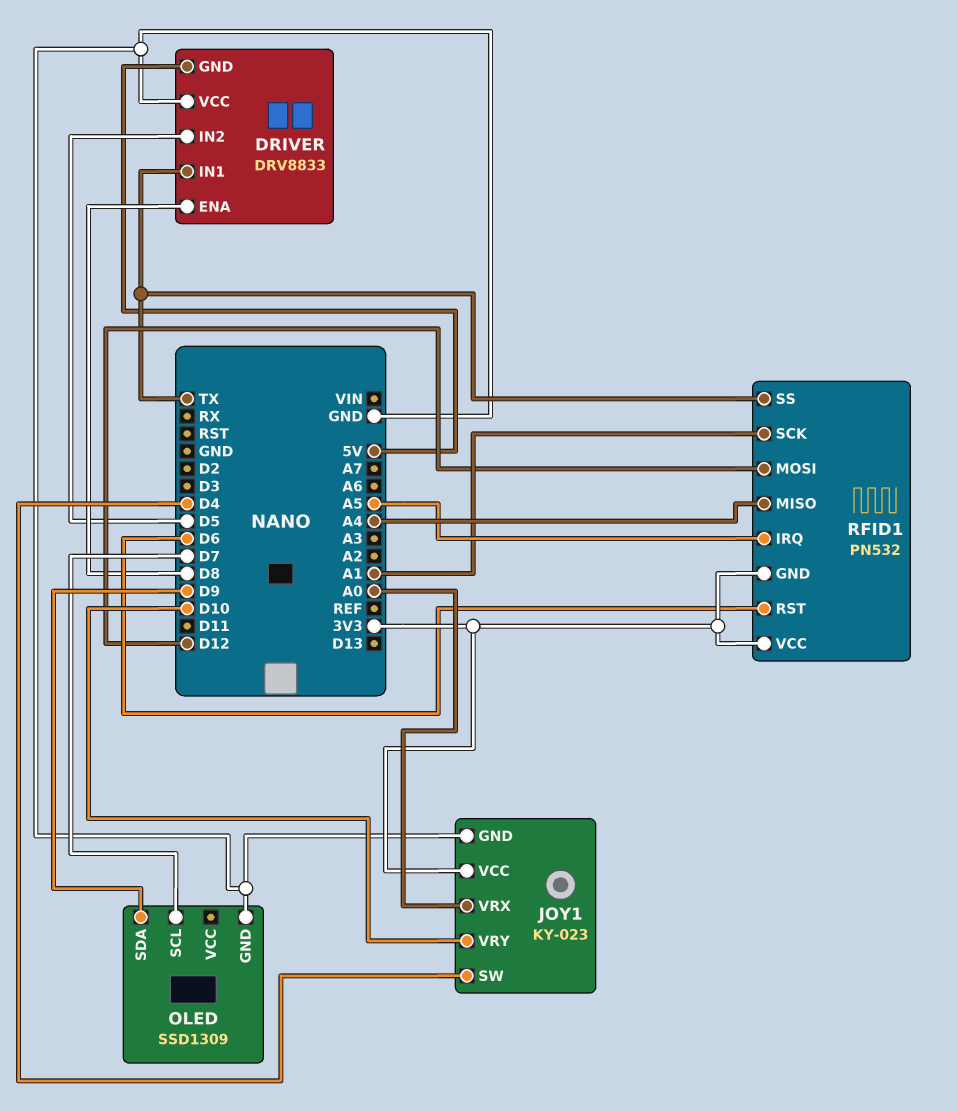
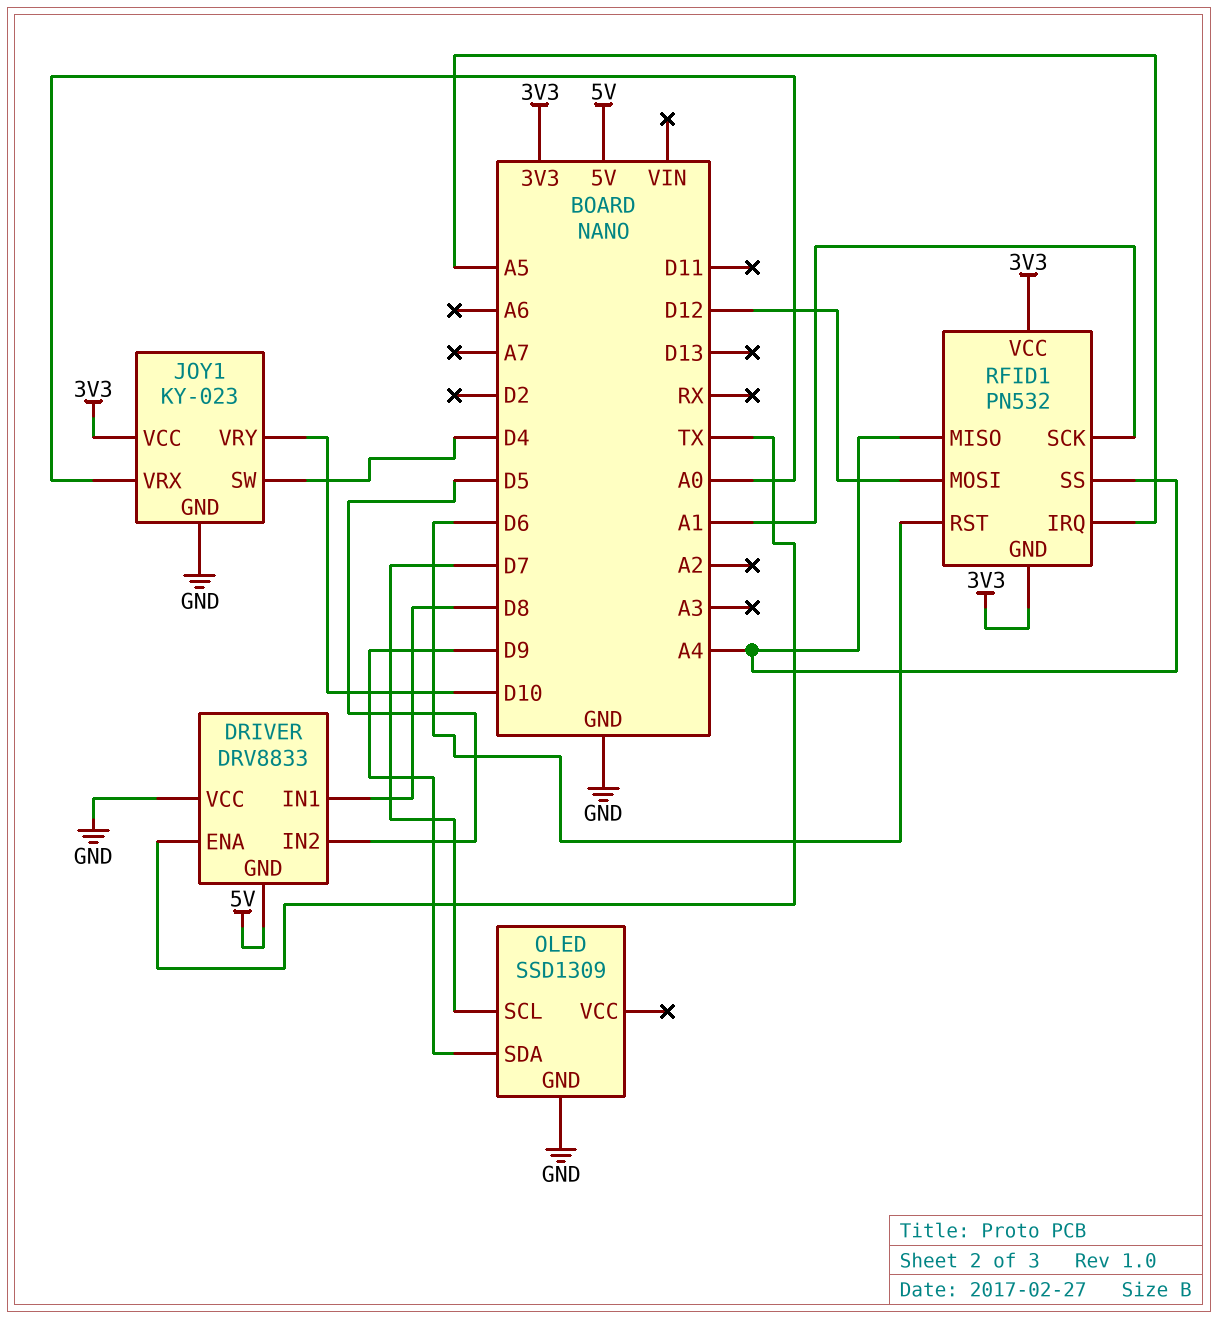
DRIVER pin ENA: D8 -> TX
DRIVER pin IN1: TX -> D8
RFID1 pin SS: TX -> A4

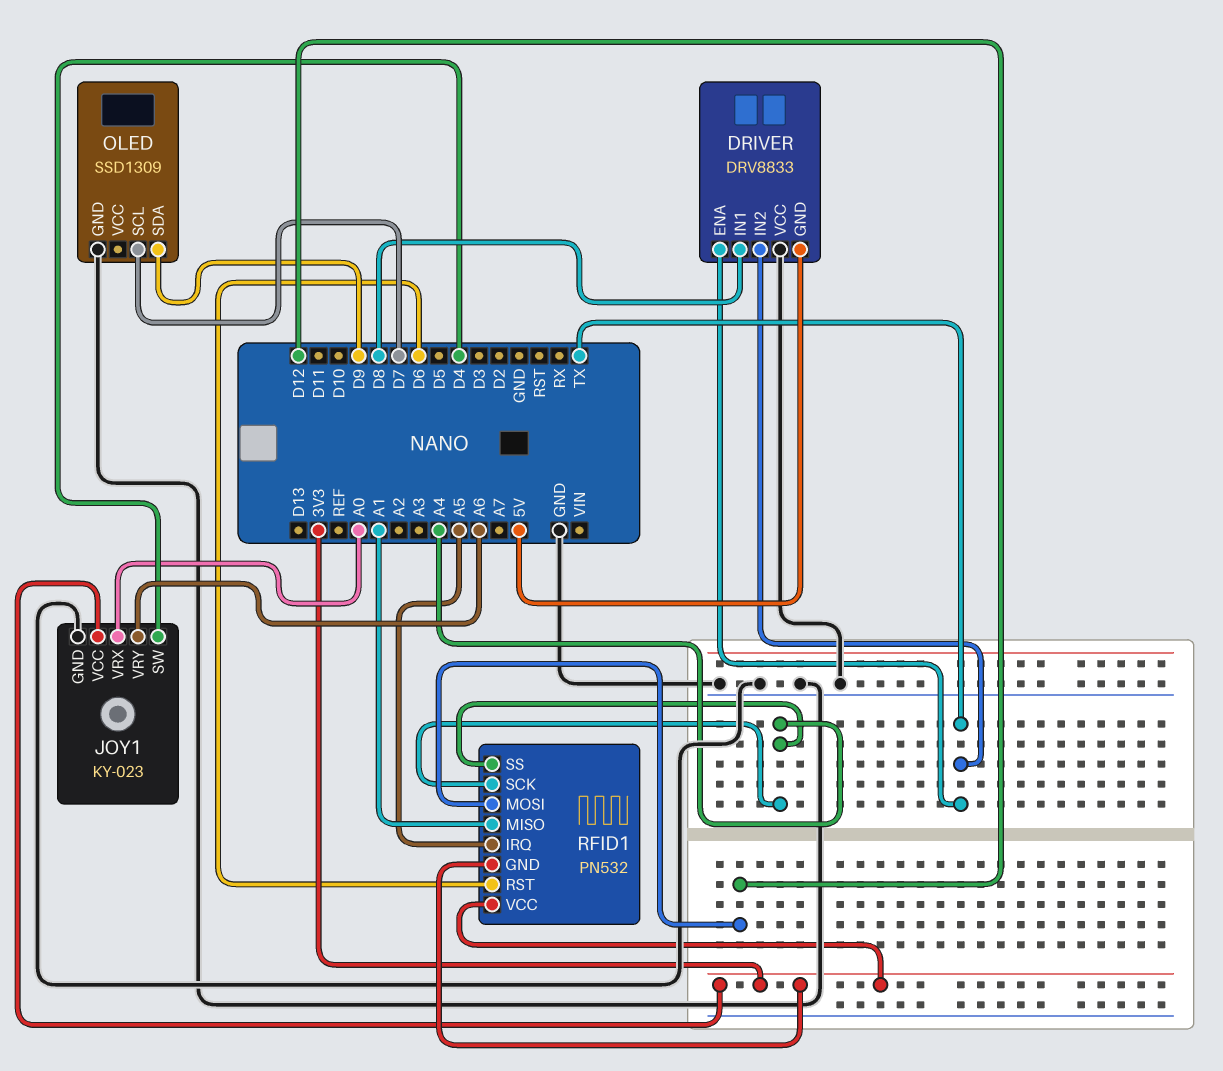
DRIVER pin IN2: D5 -> TX
JOY1 pin VRY: D10 -> A6
RFID1 pin MISO: A4 -> A1
RFID1 pin SCK: A1 -> A4

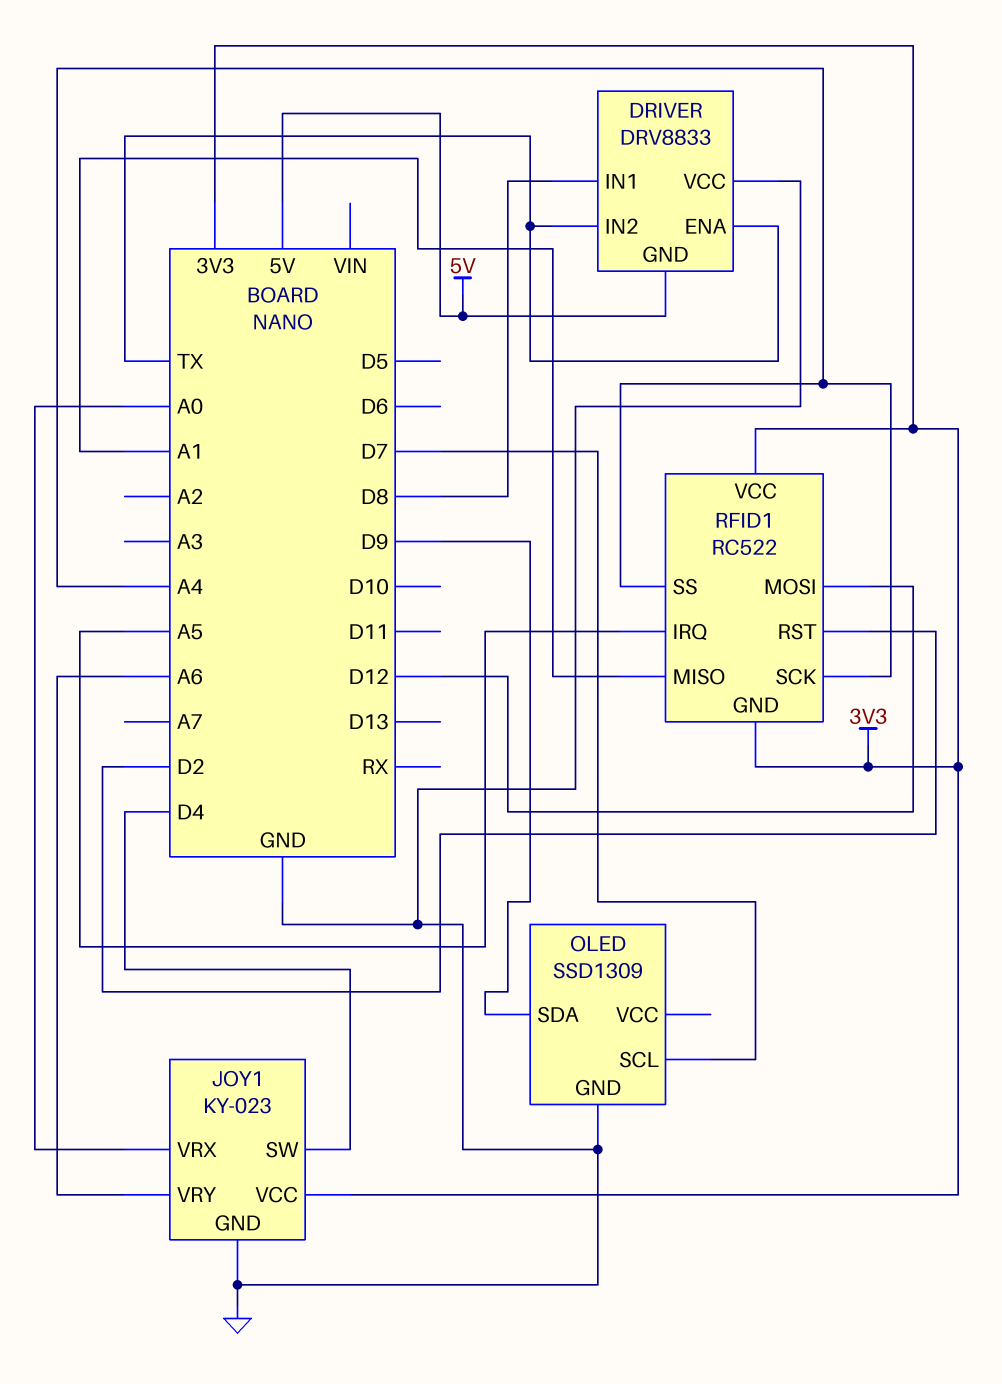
RFID1: PN532 -> RC522
RFID1 pin RST: D6 -> D2

